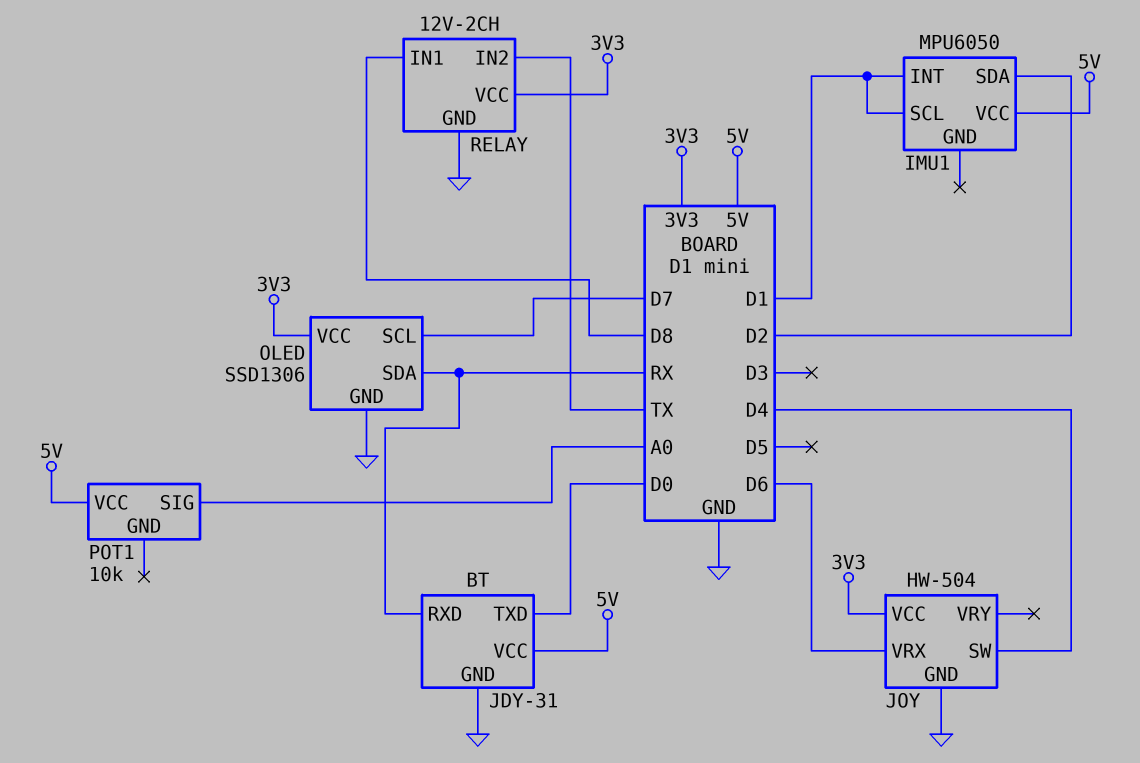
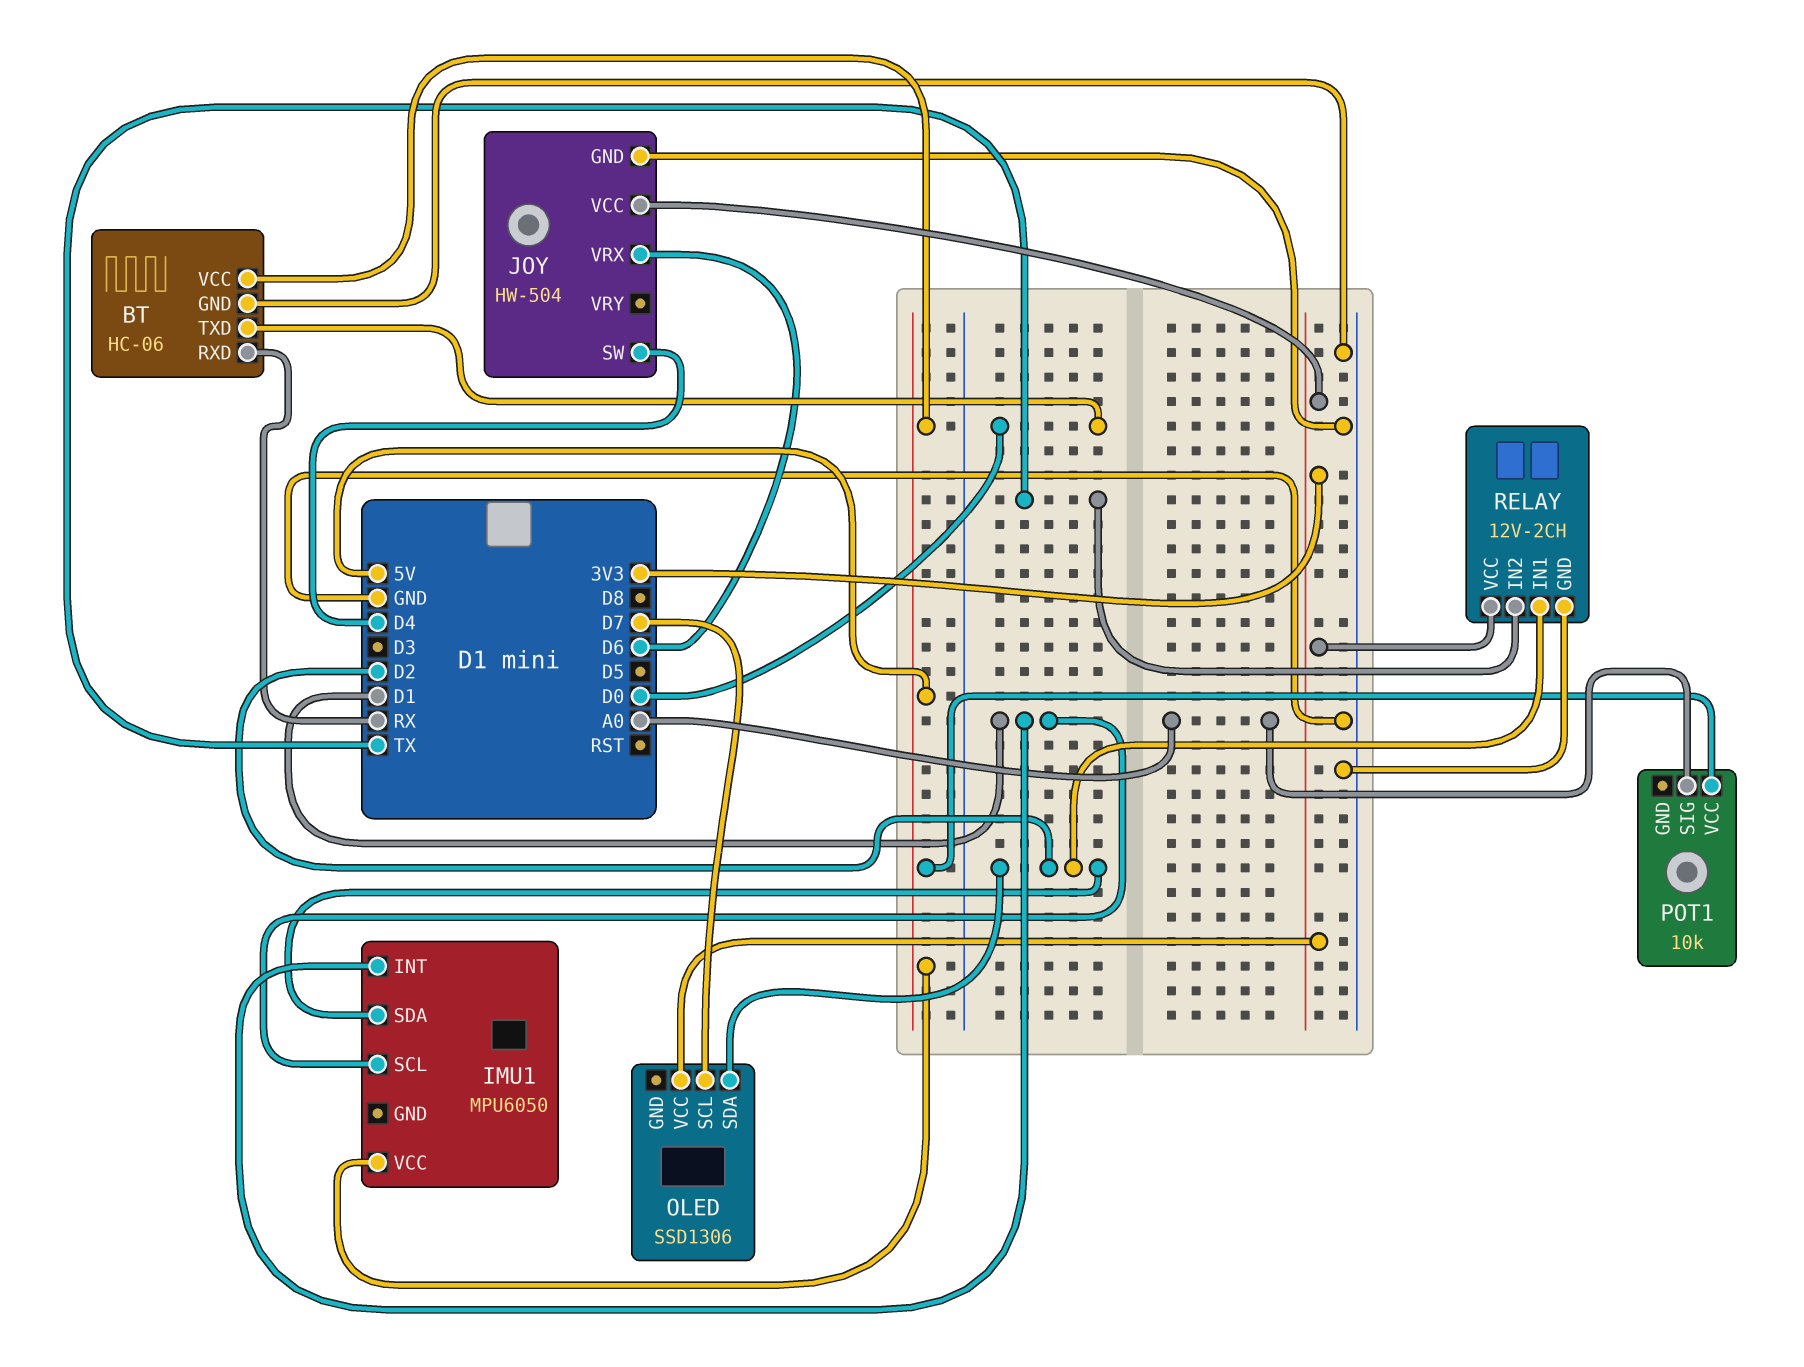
BT: JDY-31 -> HC-06
OLED pin GND: GND -> none
OLED pin SDA: RX -> D2
RELAY pin IN1: D8 -> D2

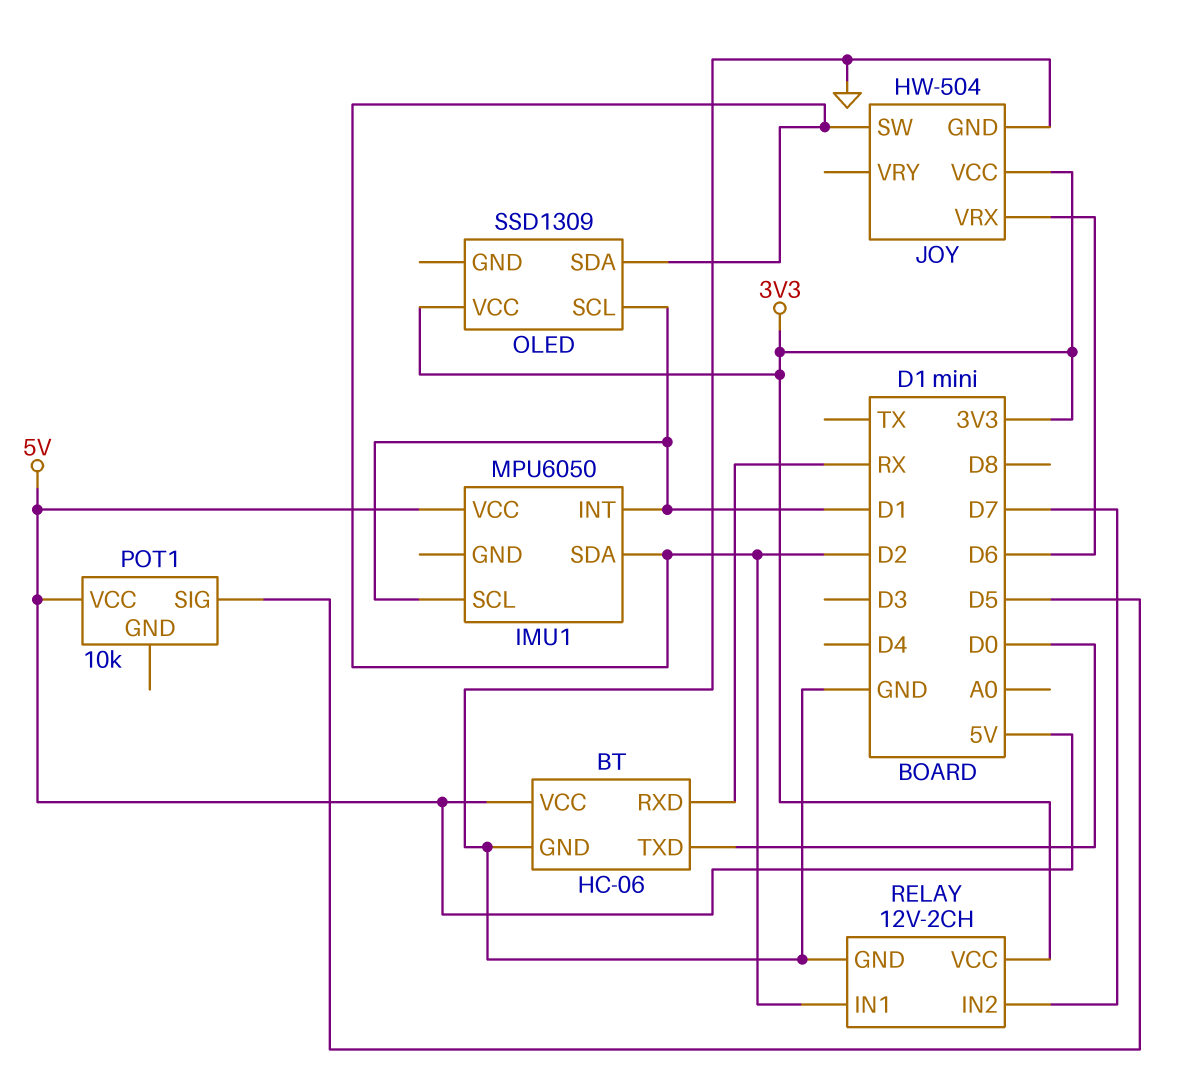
JOY pin SW: D4 -> D2
OLED: SSD1306 -> SSD1309
OLED pin SCL: D7 -> D1
POT1 pin SIG: A0 -> D5
RELAY pin IN2: TX -> D7

